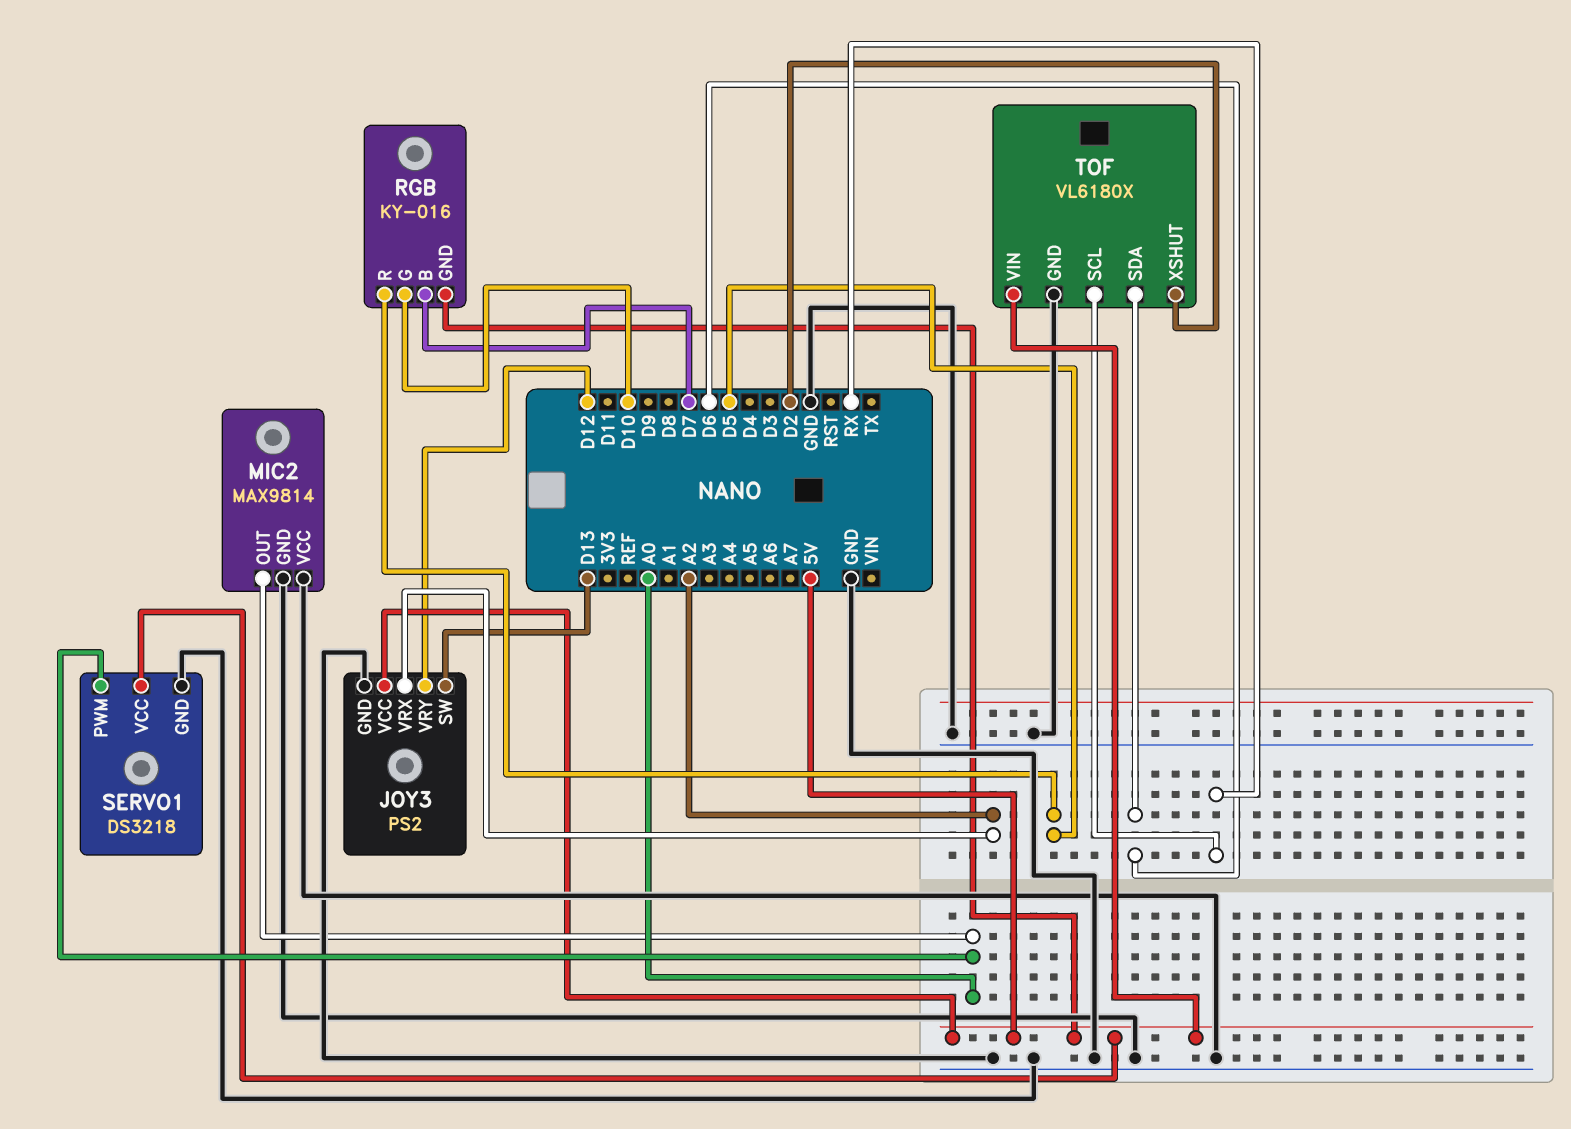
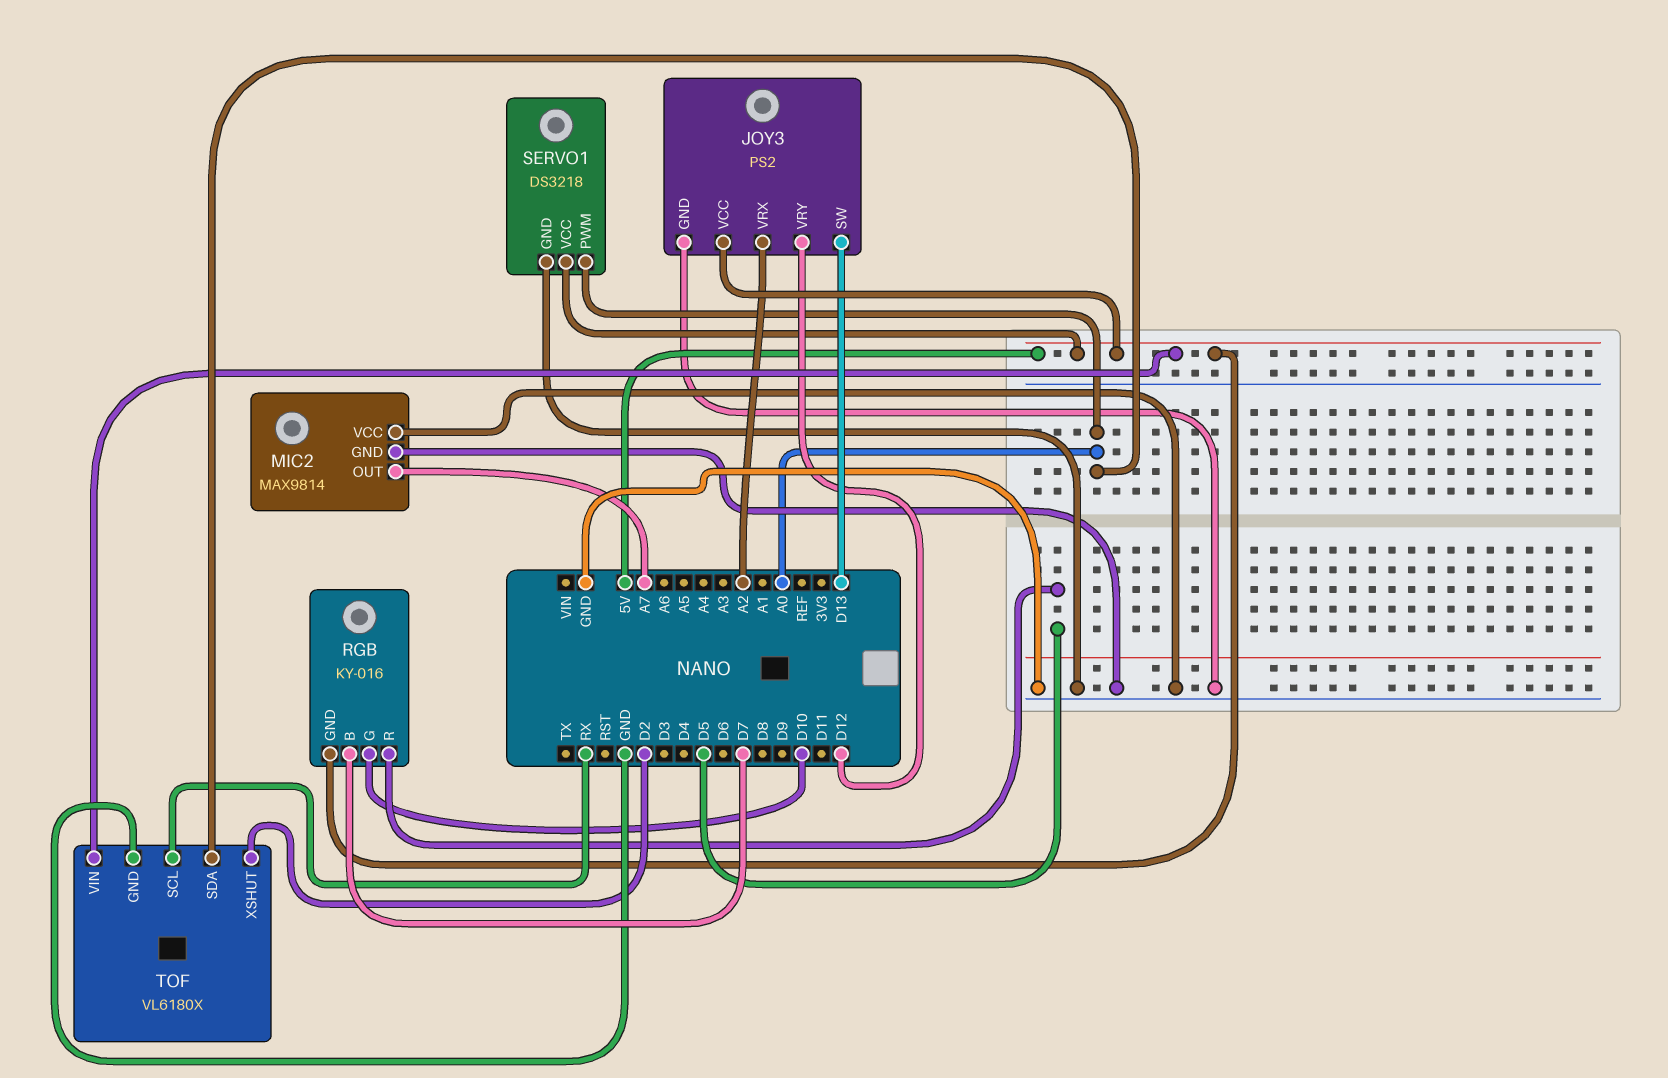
MIC2 pin OUT: A0 -> A7
TOF pin SDA: D6 -> A0

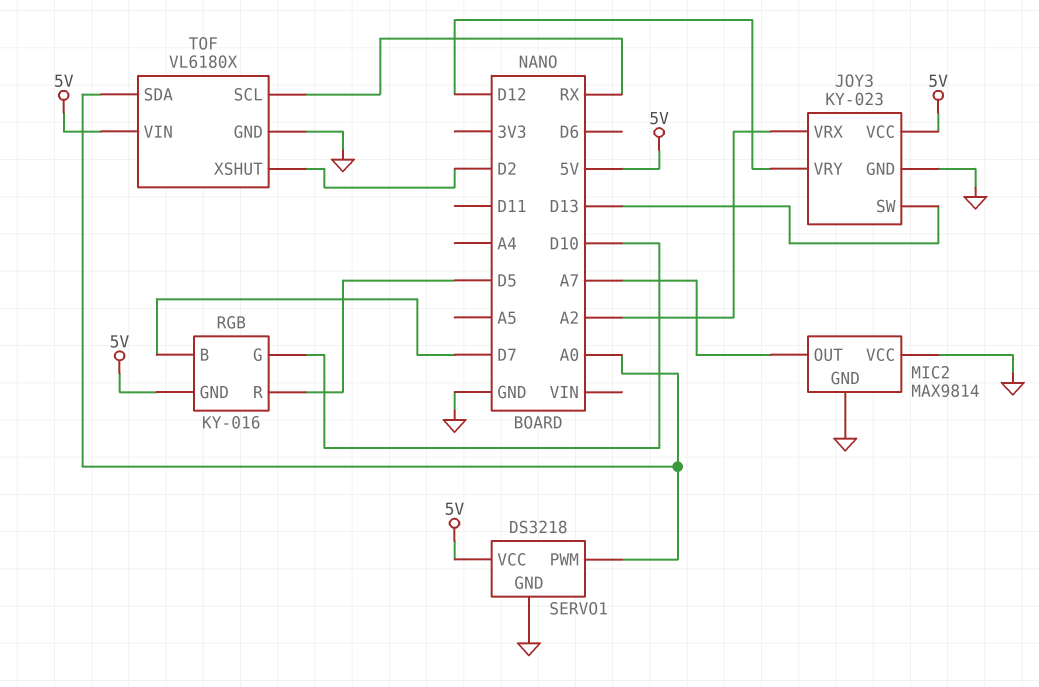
JOY3: PS2 -> KY-023

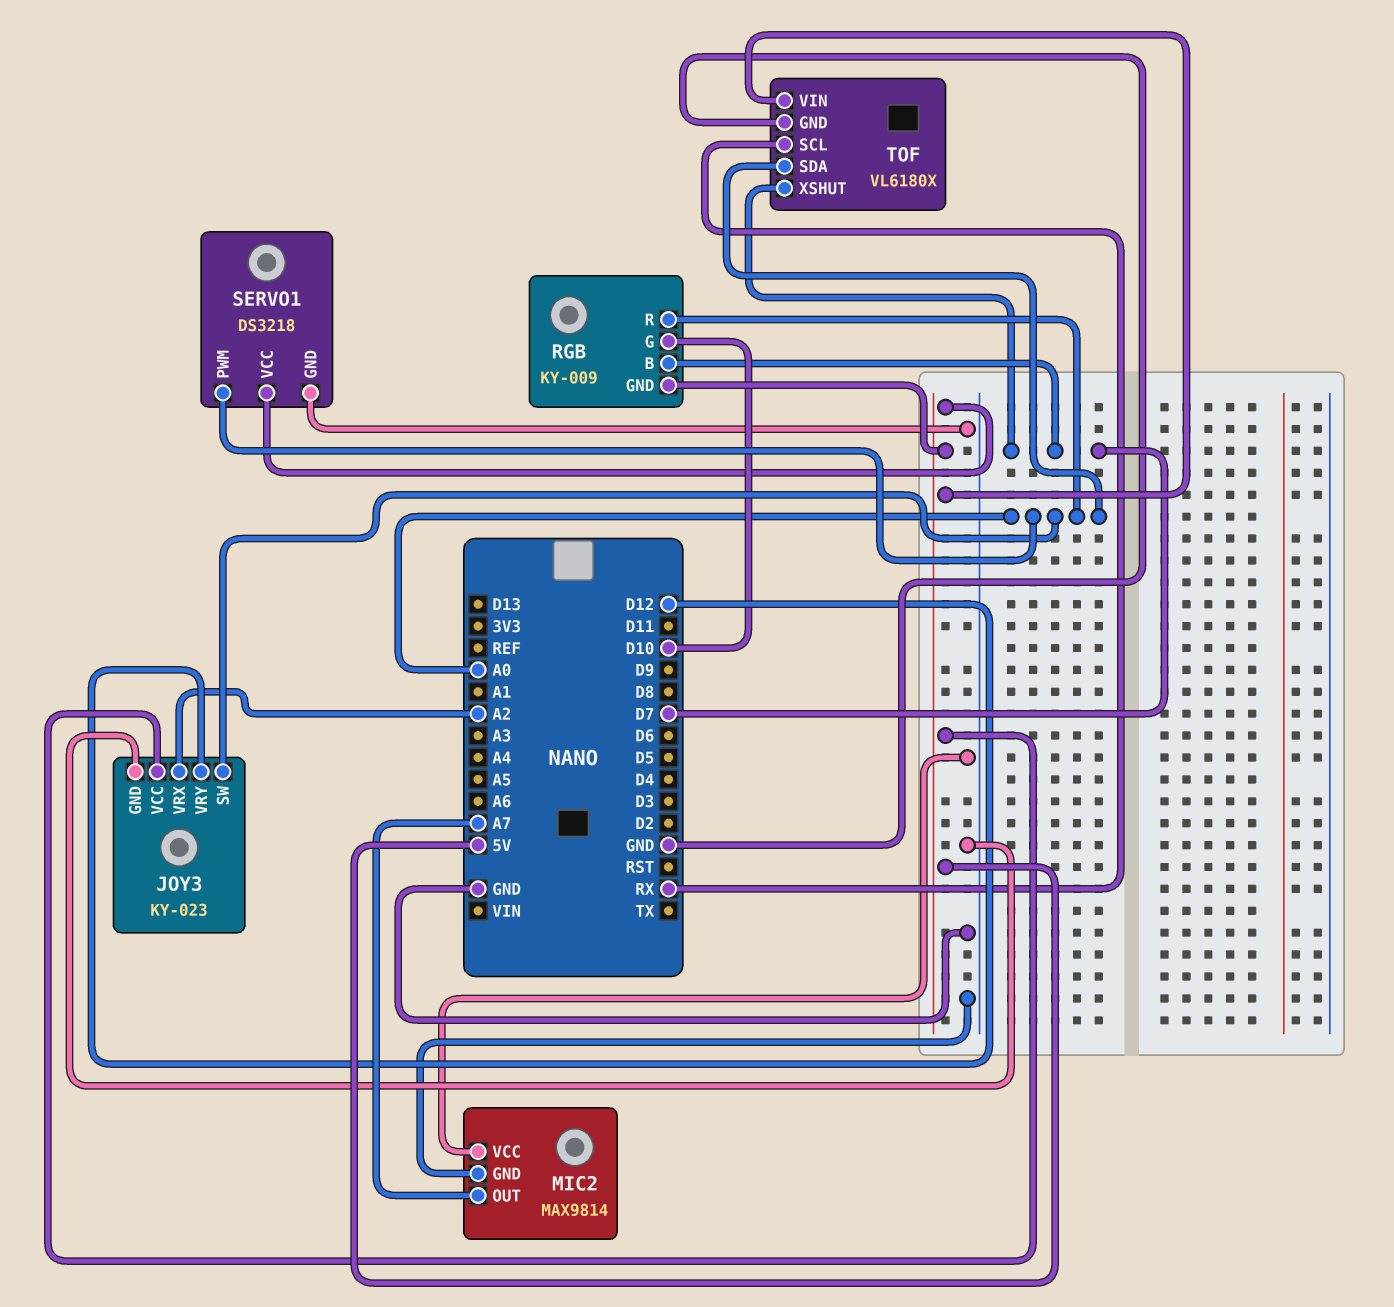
JOY3 pin SW: D13 -> A0
RGB: KY-016 -> KY-009
RGB pin R: D5 -> A0
TOF pin XSHUT: D2 -> D7

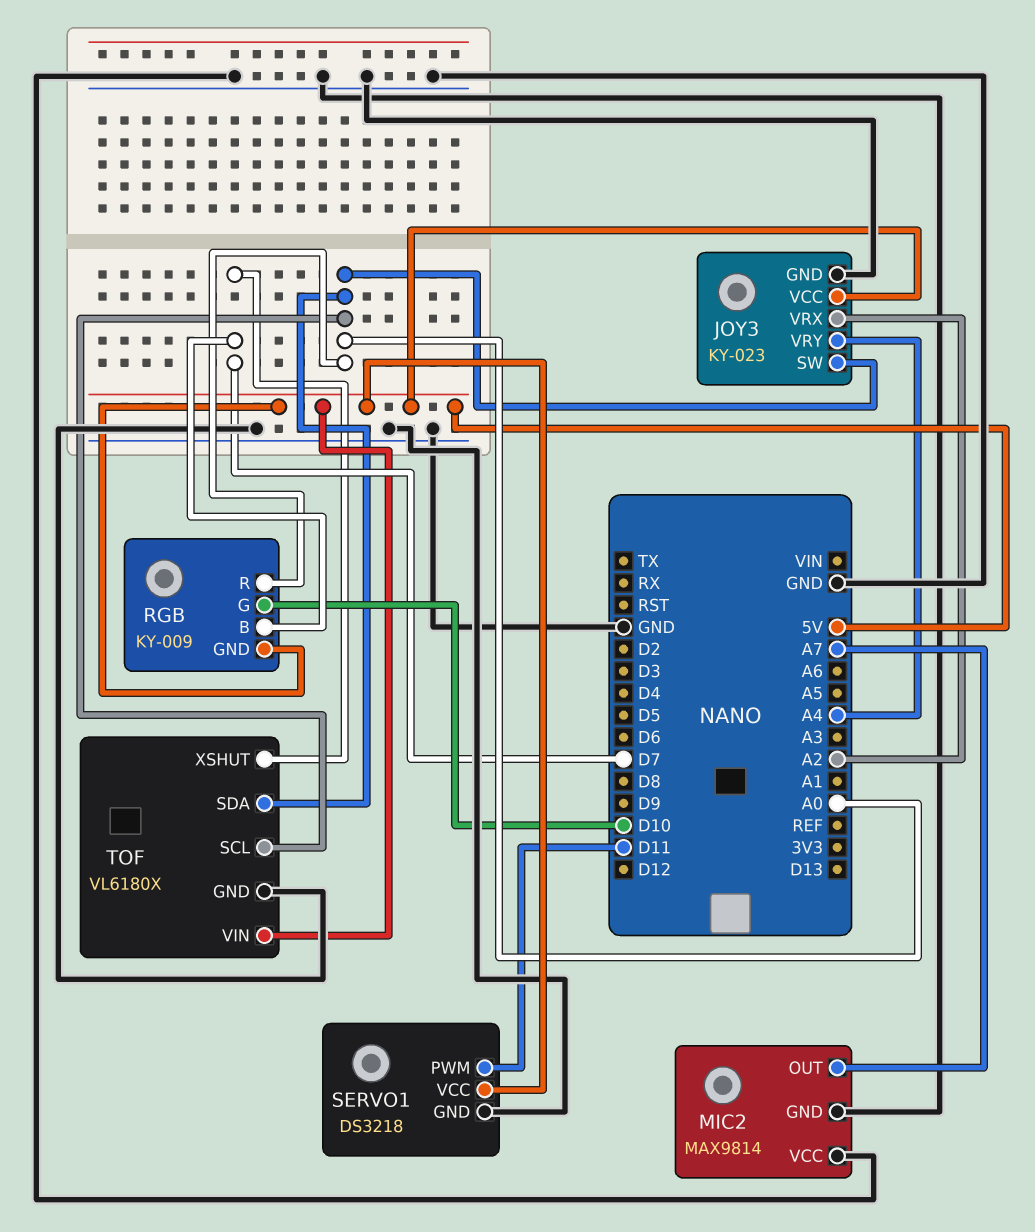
JOY3 pin VRY: D12 -> A4
SERVO1 pin PWM: A0 -> D11
TOF pin SCL: RX -> A0

